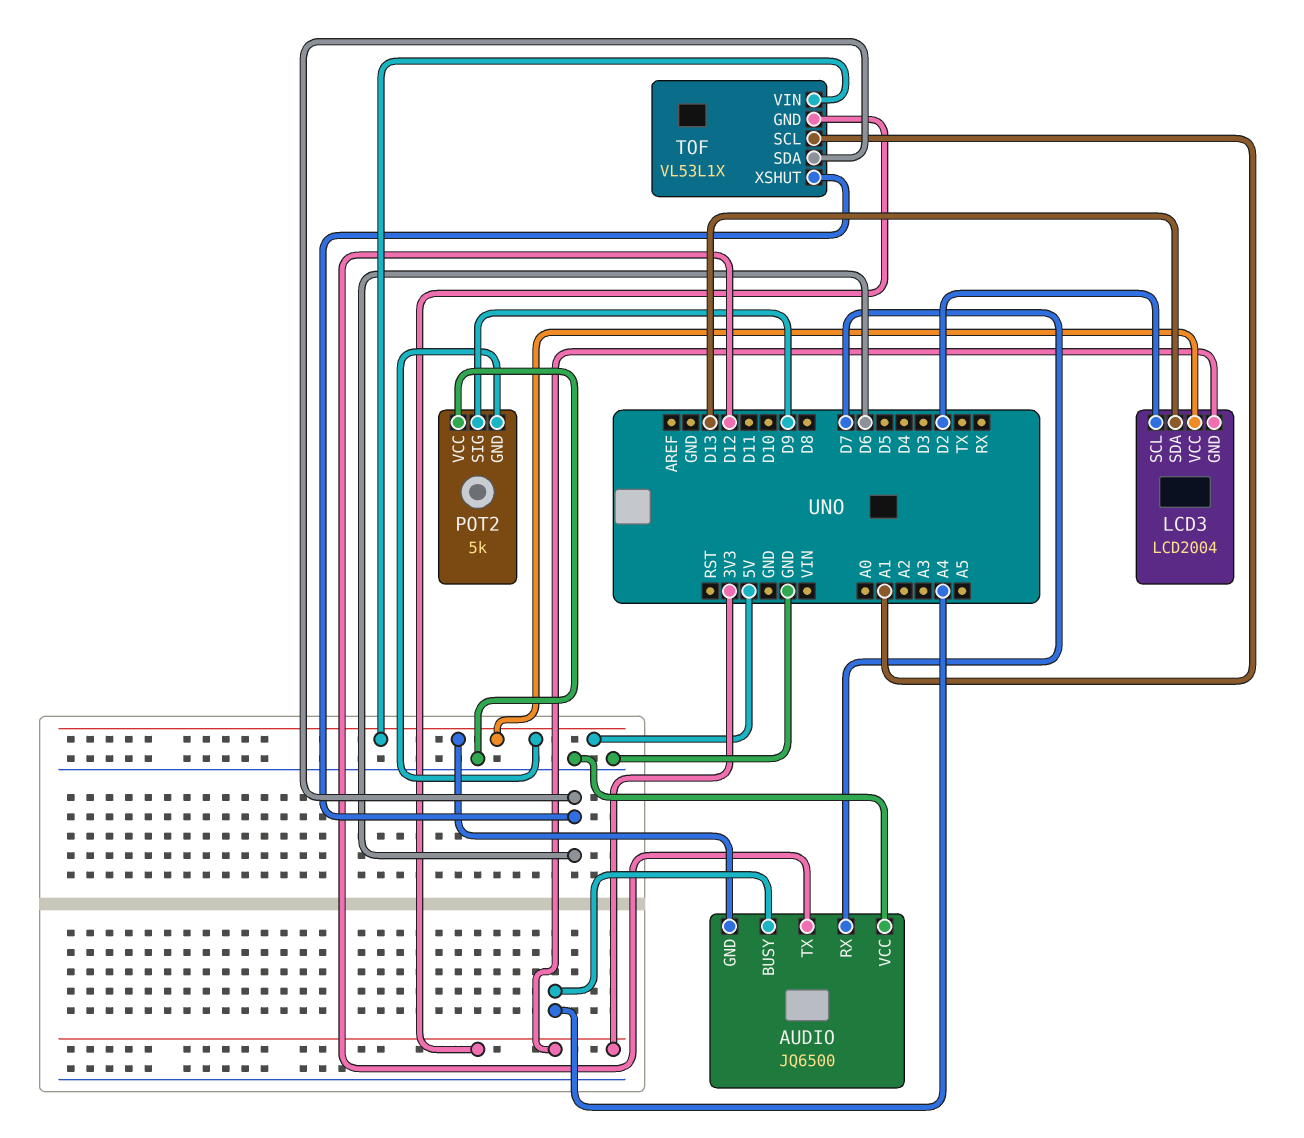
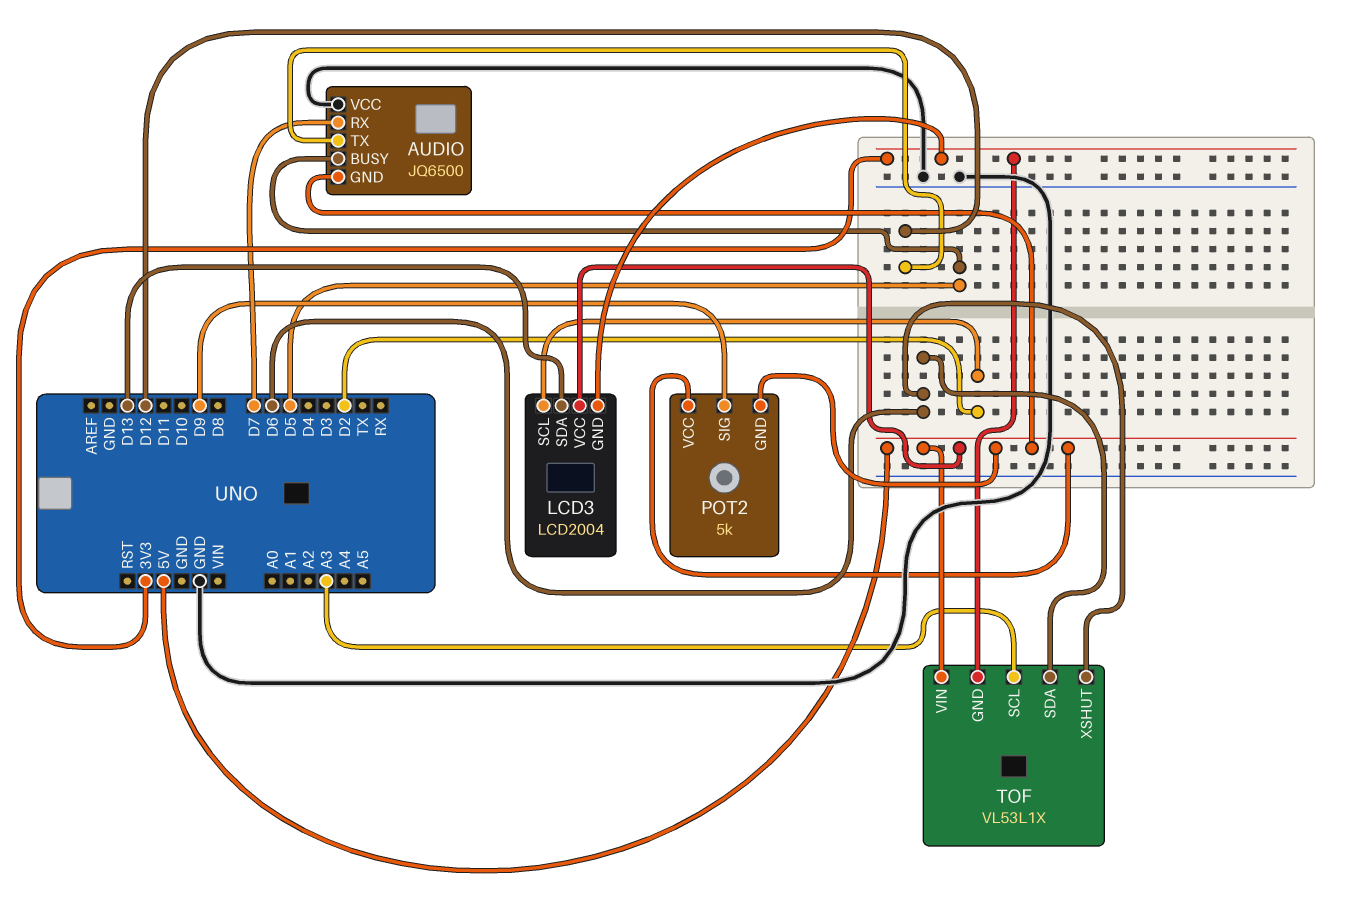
AUDIO pin BUSY: A4 -> D5
POT2 pin VCC: GND -> 5V
TOF pin SCL: A1 -> A3

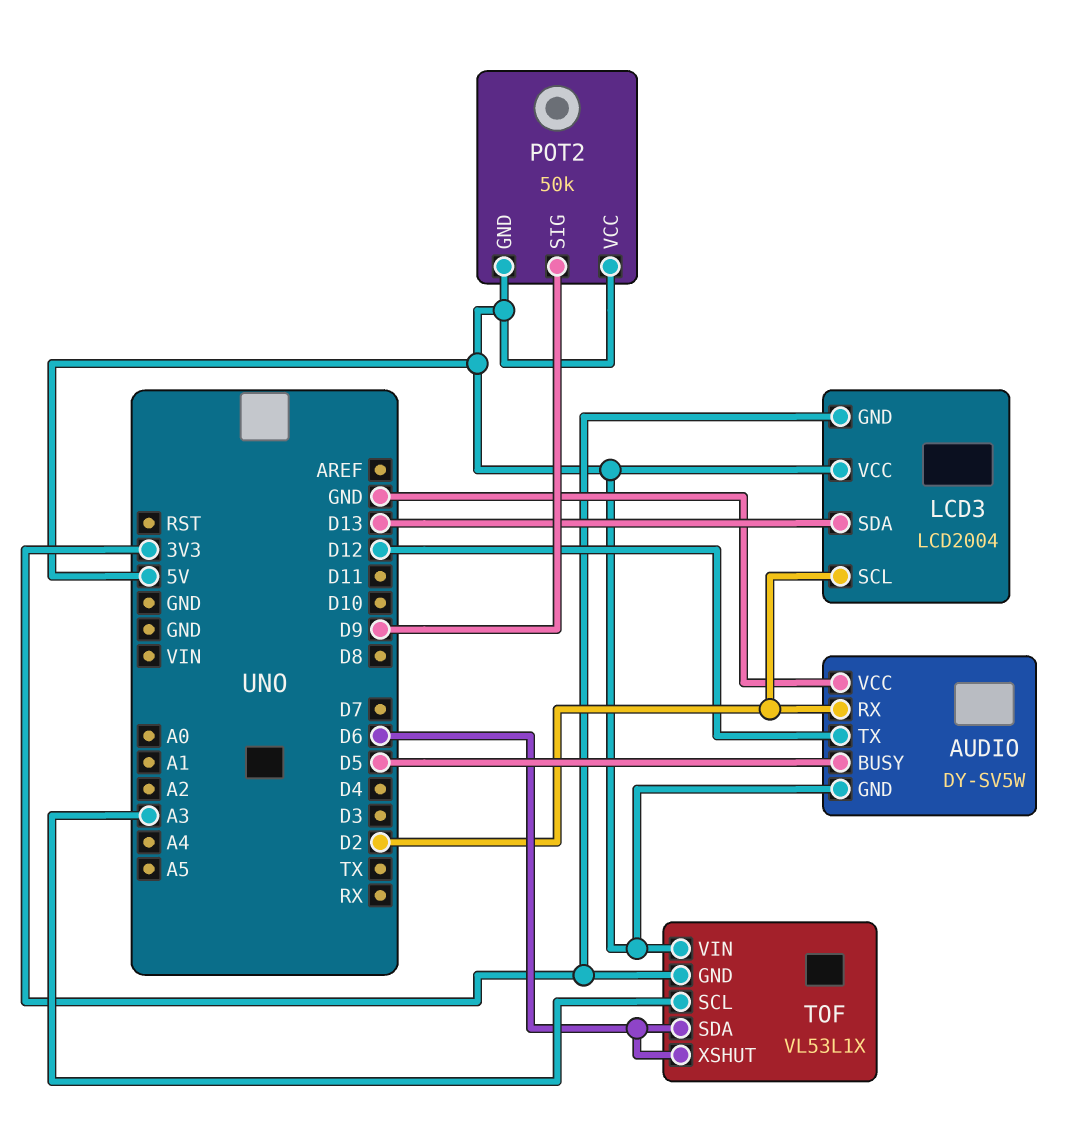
AUDIO: JQ6500 -> DY-SV5W
AUDIO pin RX: D7 -> D2
POT2: 5k -> 50k

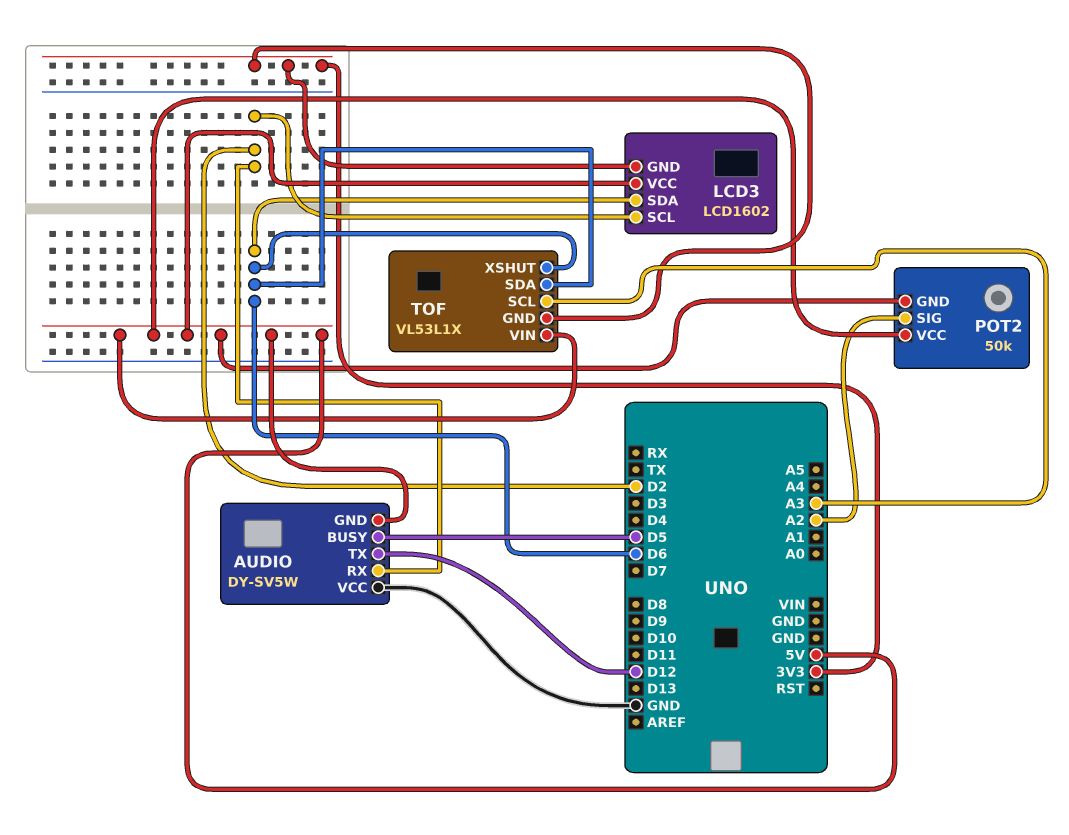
LCD3: LCD2004 -> LCD1602
LCD3 pin SDA: D13 -> D6
POT2 pin SIG: D9 -> A2

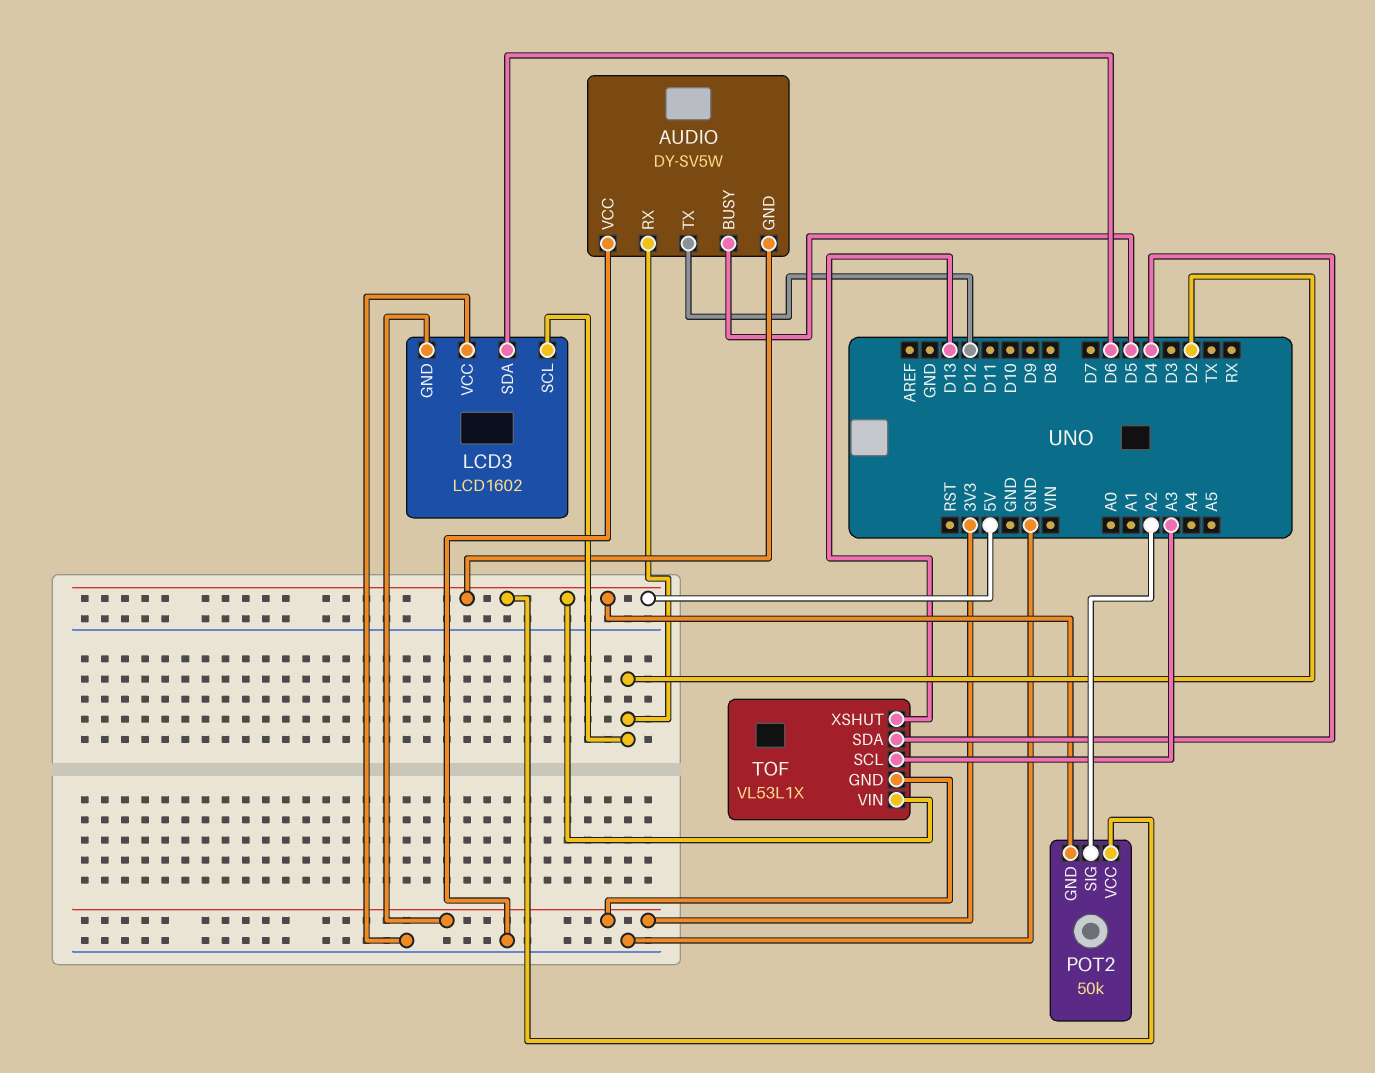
LCD3 pin VCC: 5V -> GND
TOF pin SDA: D6 -> D4
TOF pin XSHUT: D6 -> D13

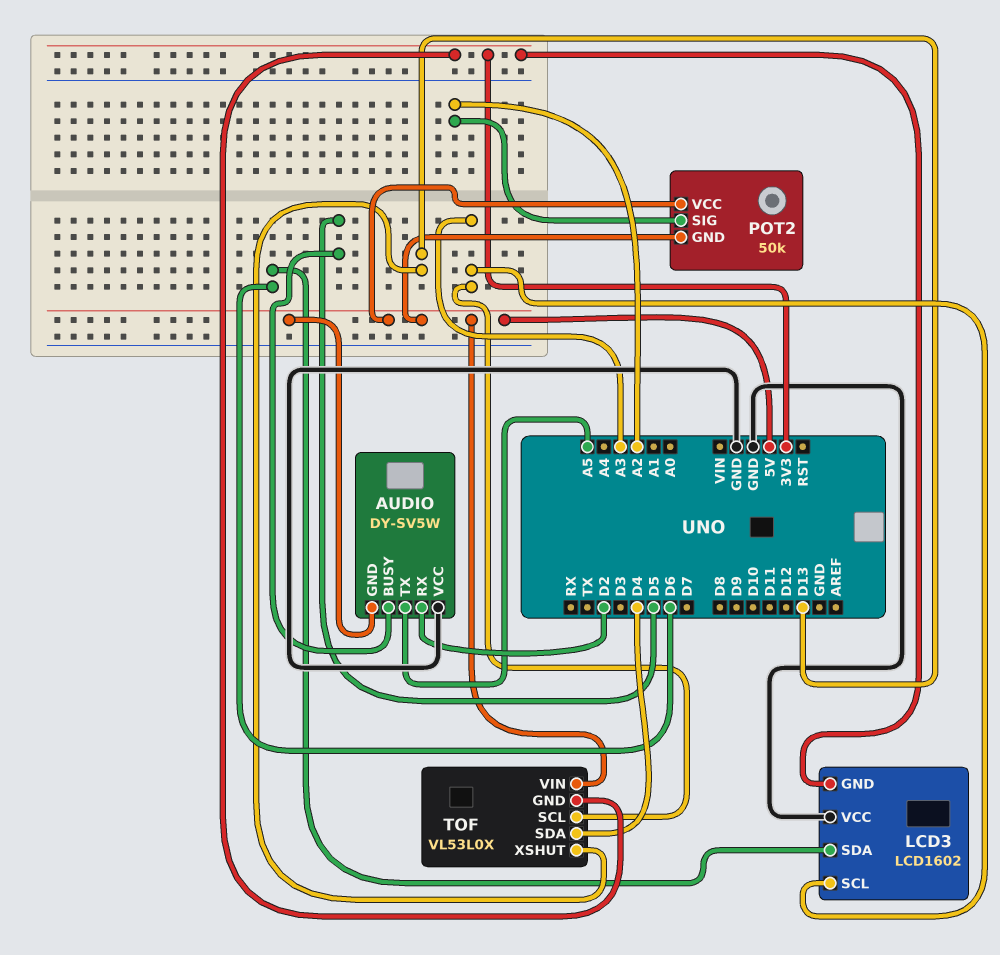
AUDIO pin TX: D12 -> A5
LCD3 pin SCL: D2 -> A3
TOF: VL53L1X -> VL53L0X

